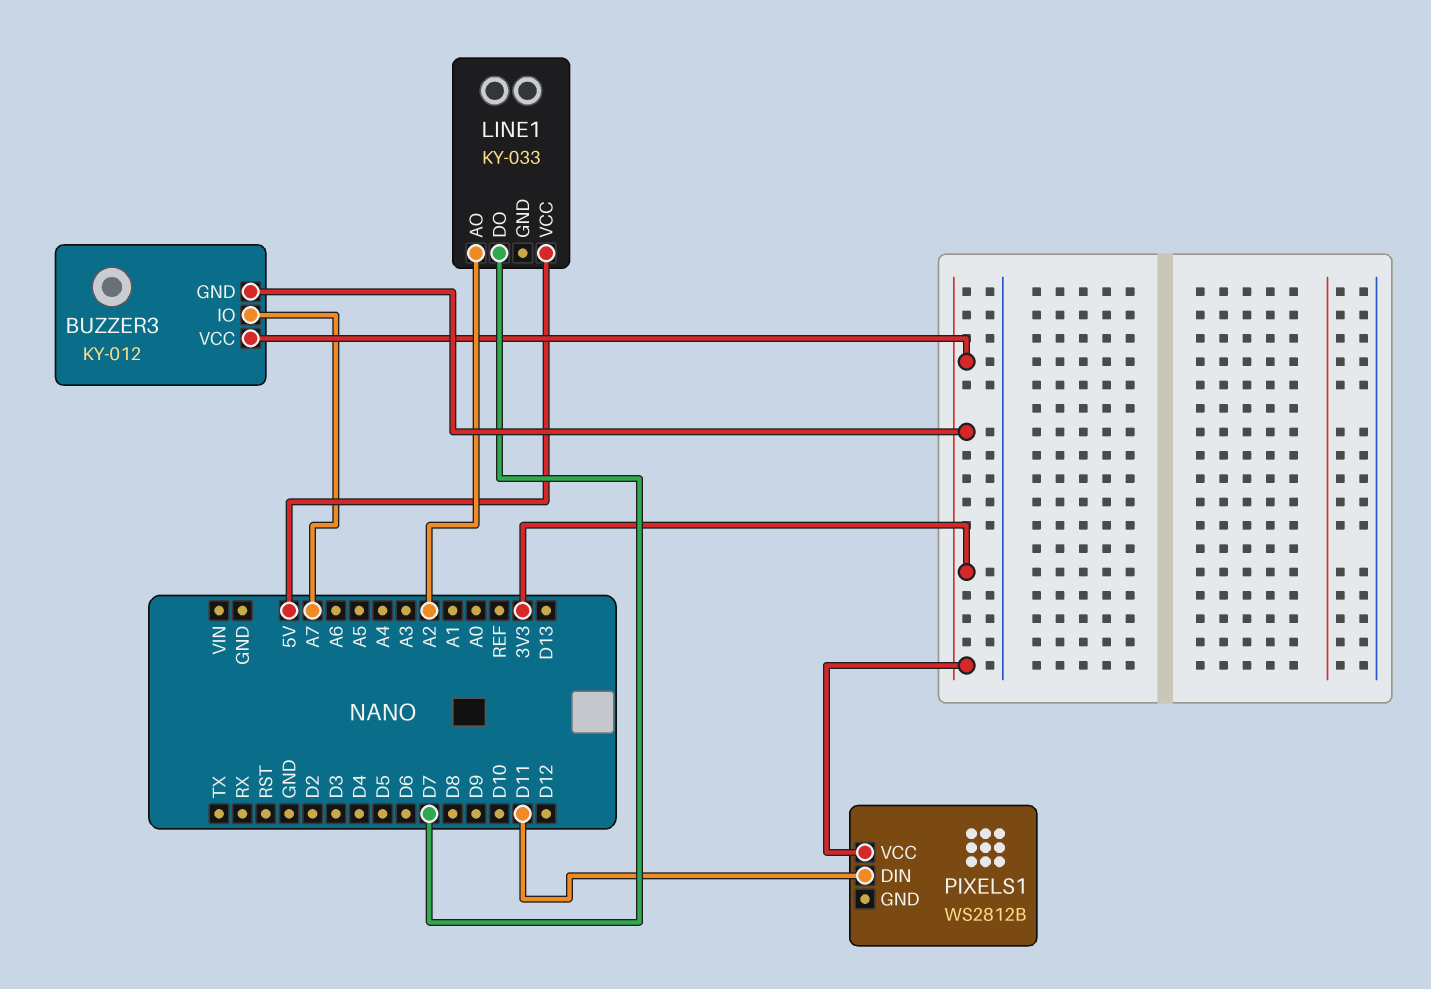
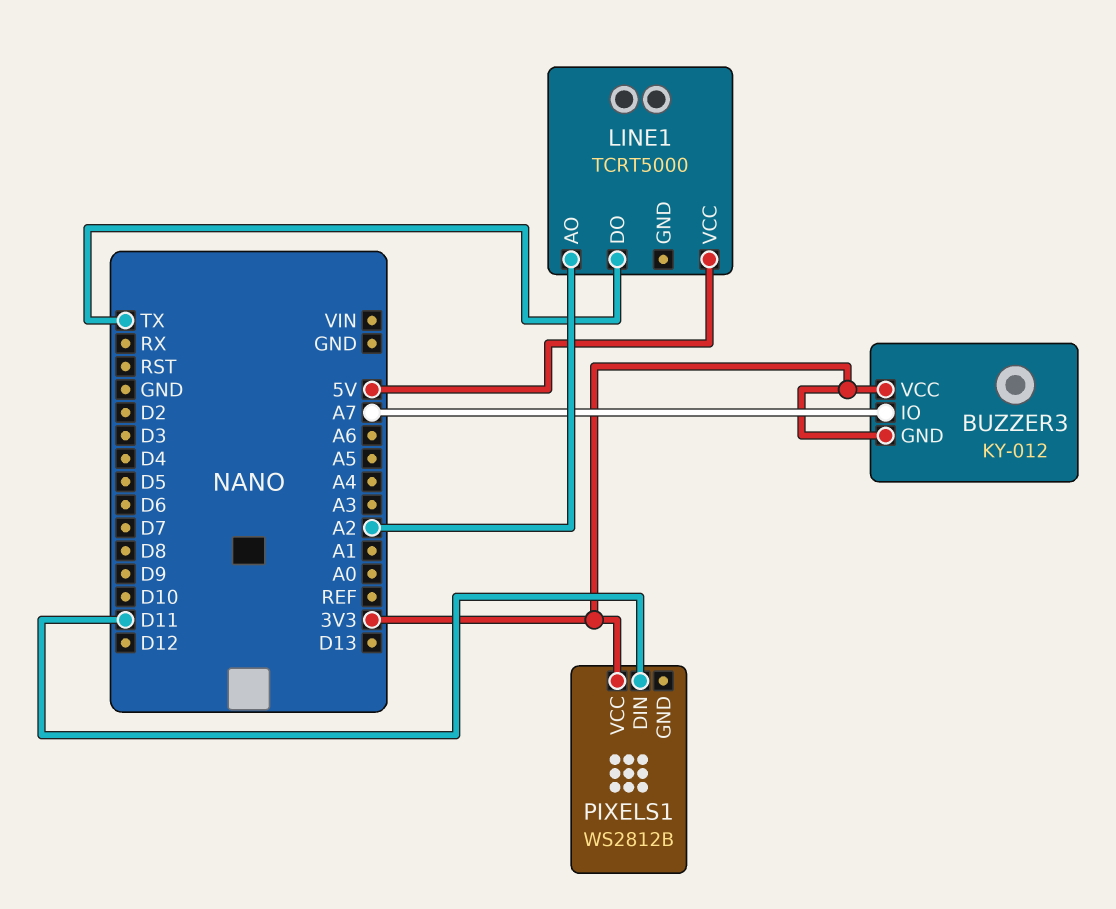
LINE1: KY-033 -> TCRT5000
LINE1 pin DO: D7 -> TX

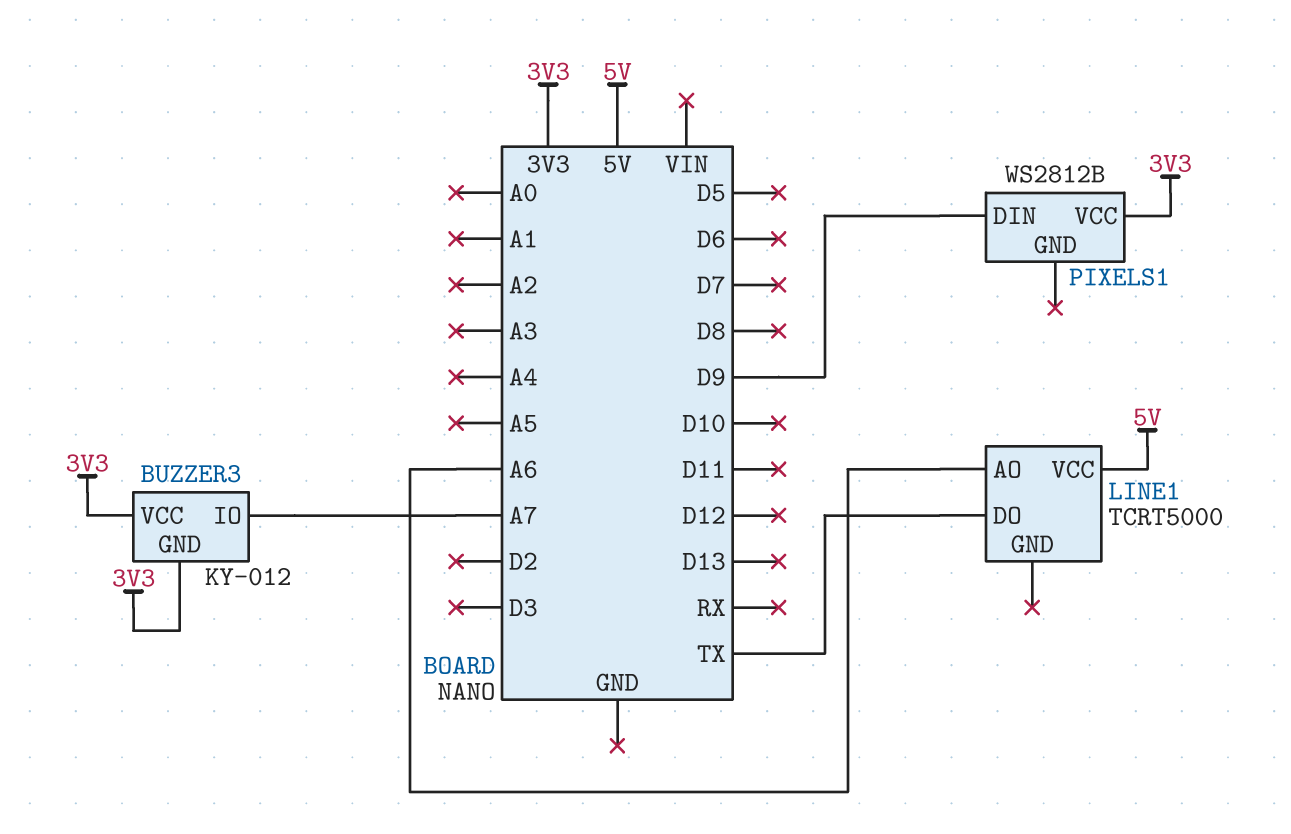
LINE1 pin AO: A2 -> A6
PIXELS1 pin DIN: D11 -> D9

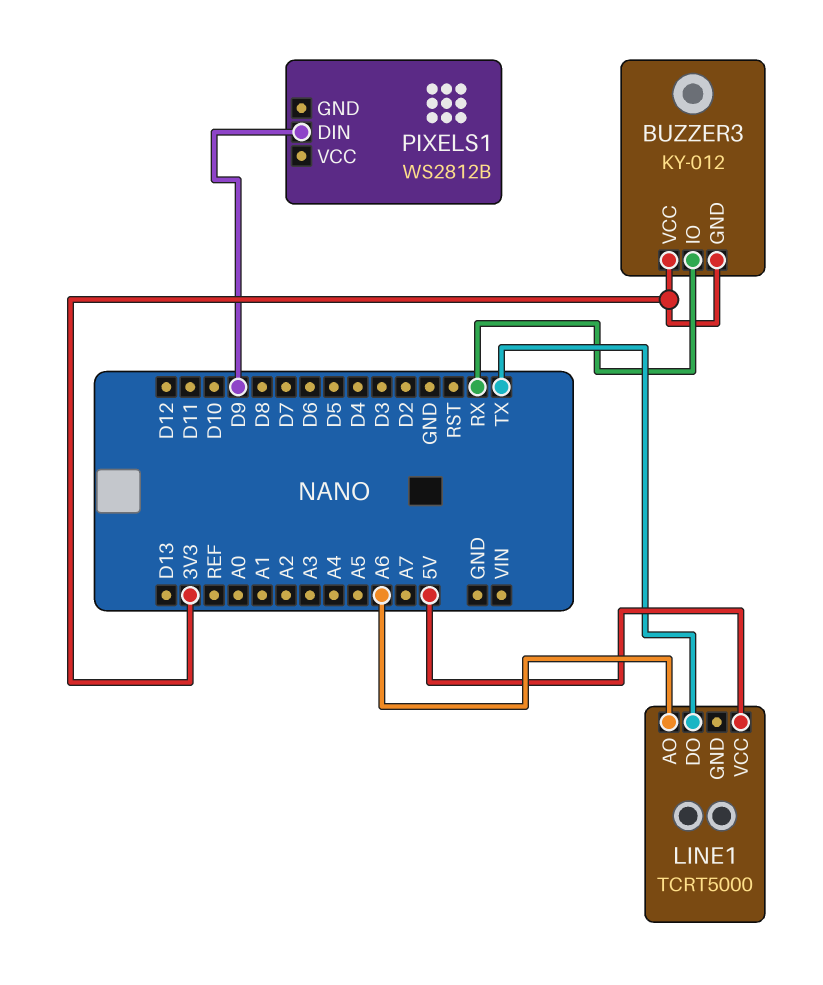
BUZZER3 pin IO: A7 -> RX
PIXELS1 pin VCC: 3V3 -> none

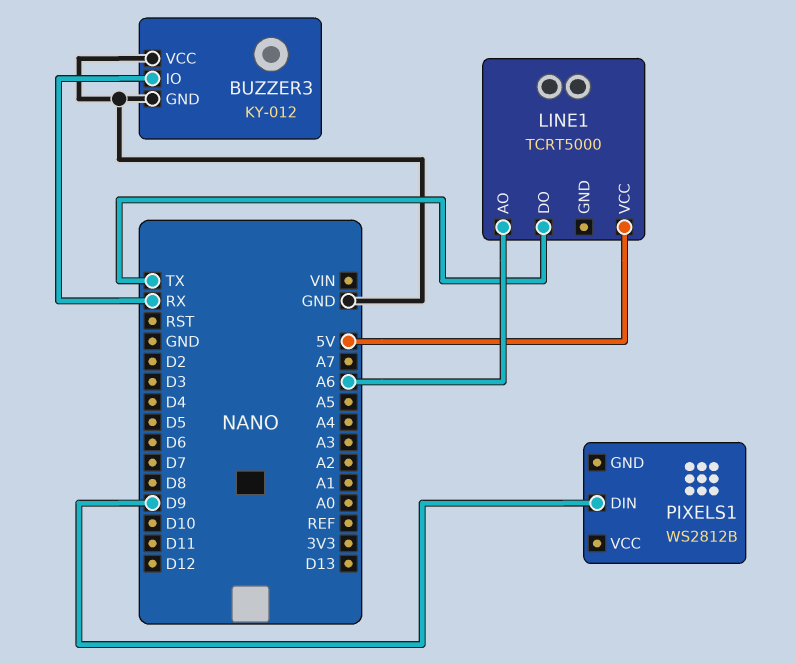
BUZZER3 pin GND: 3V3 -> GND
BUZZER3 pin VCC: 3V3 -> GND

